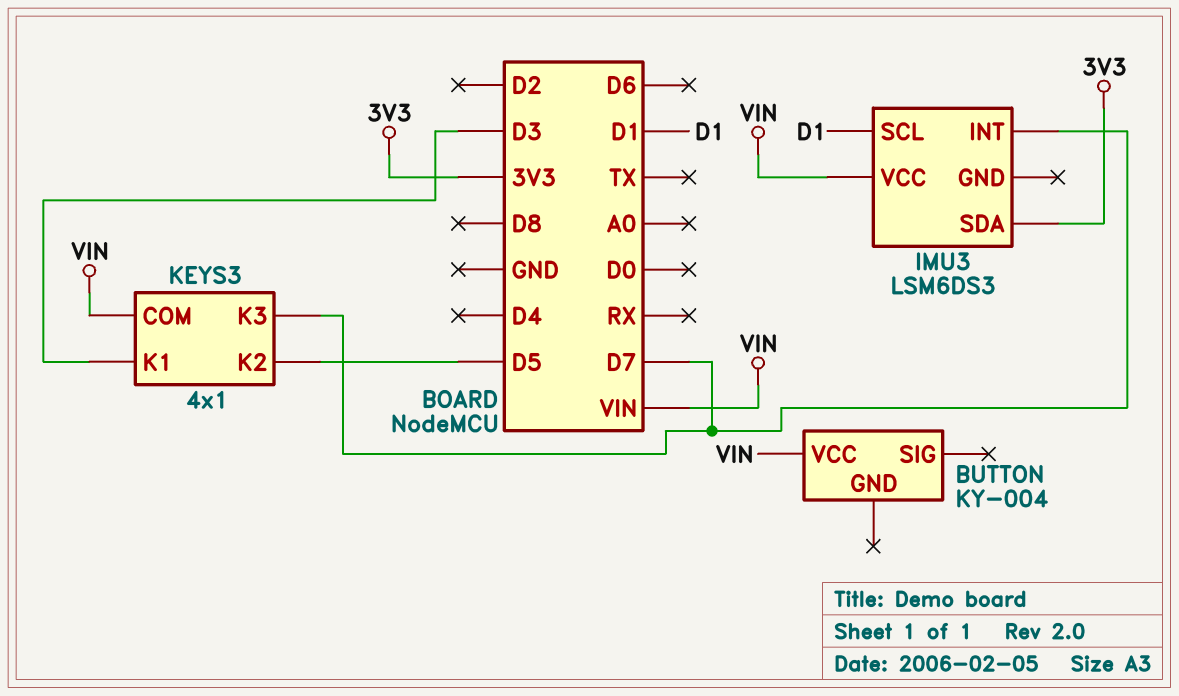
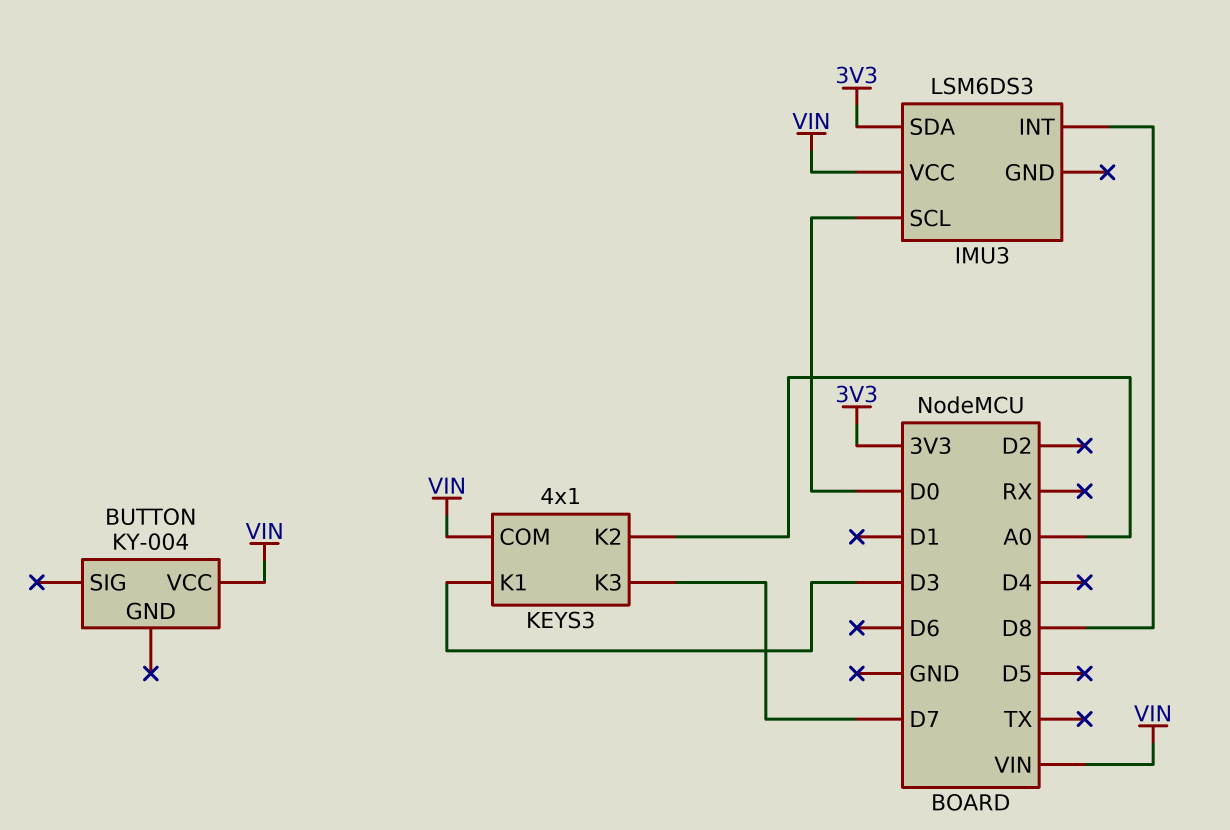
IMU3 pin INT: D7 -> D8
IMU3 pin SCL: D1 -> D0
KEYS3 pin K2: D5 -> A0

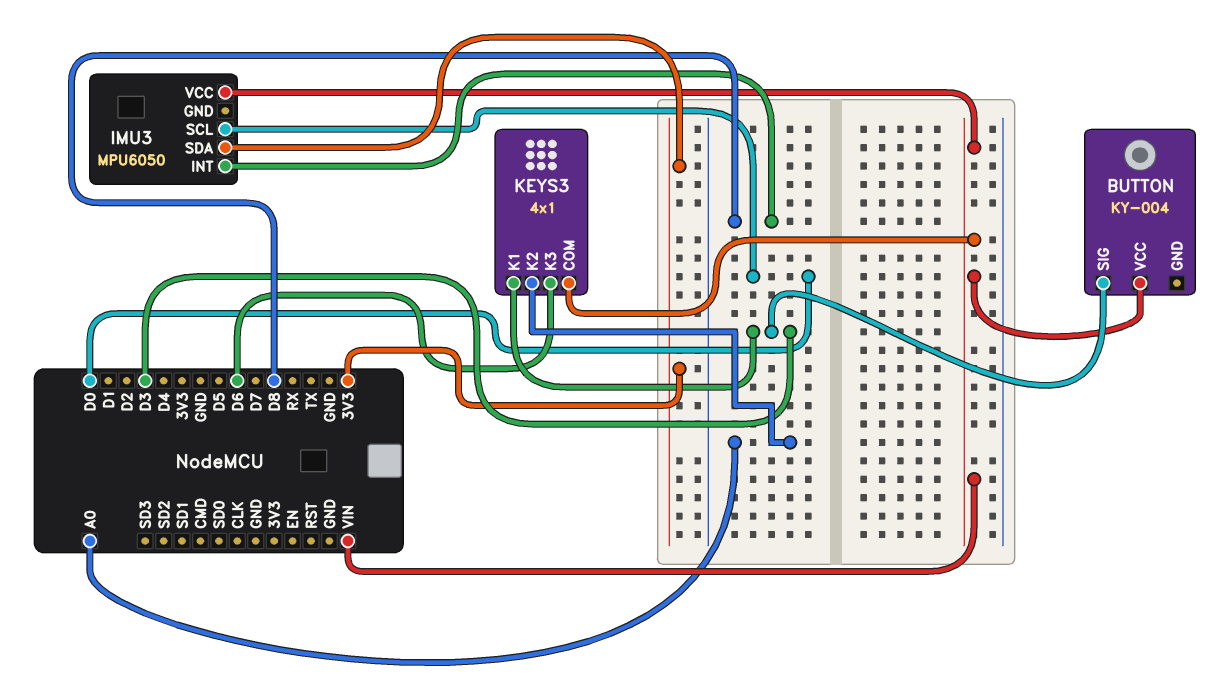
BUTTON pin SIG: none -> D3
IMU3: LSM6DS3 -> MPU6050
KEYS3 pin K3: D7 -> D6

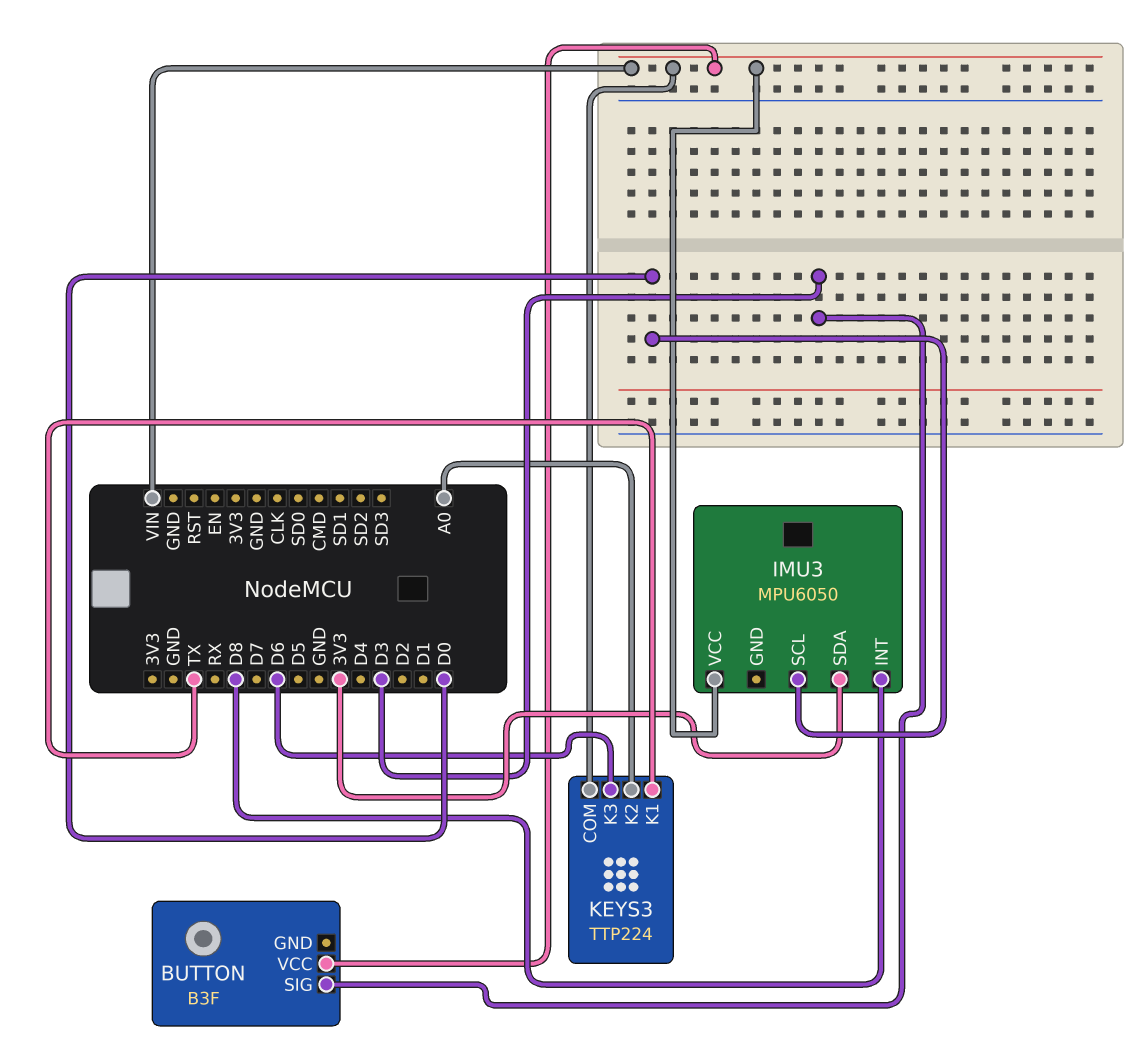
BUTTON: KY-004 -> B3F
KEYS3: 4x1 -> TTP224
KEYS3 pin K1: D3 -> TX

